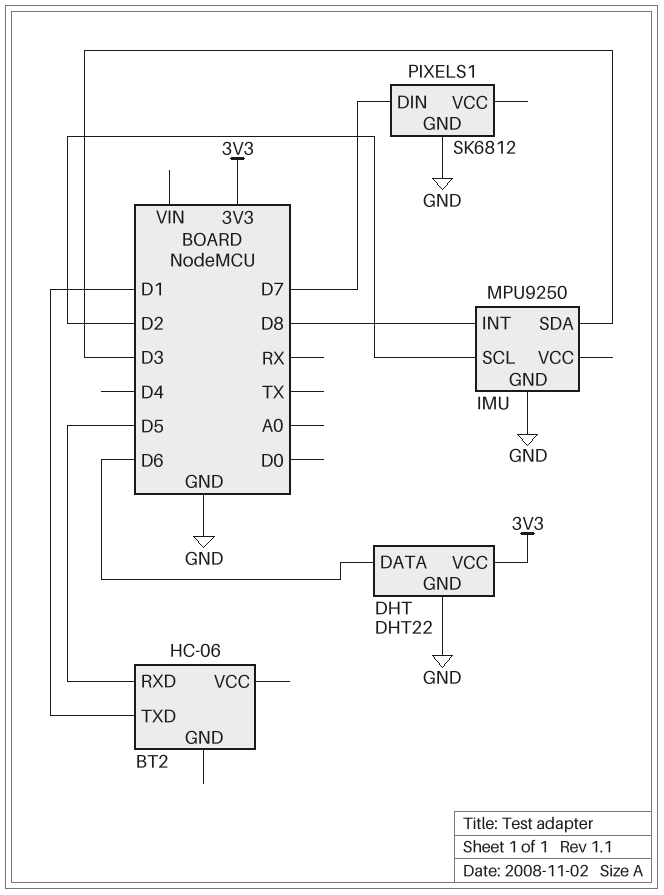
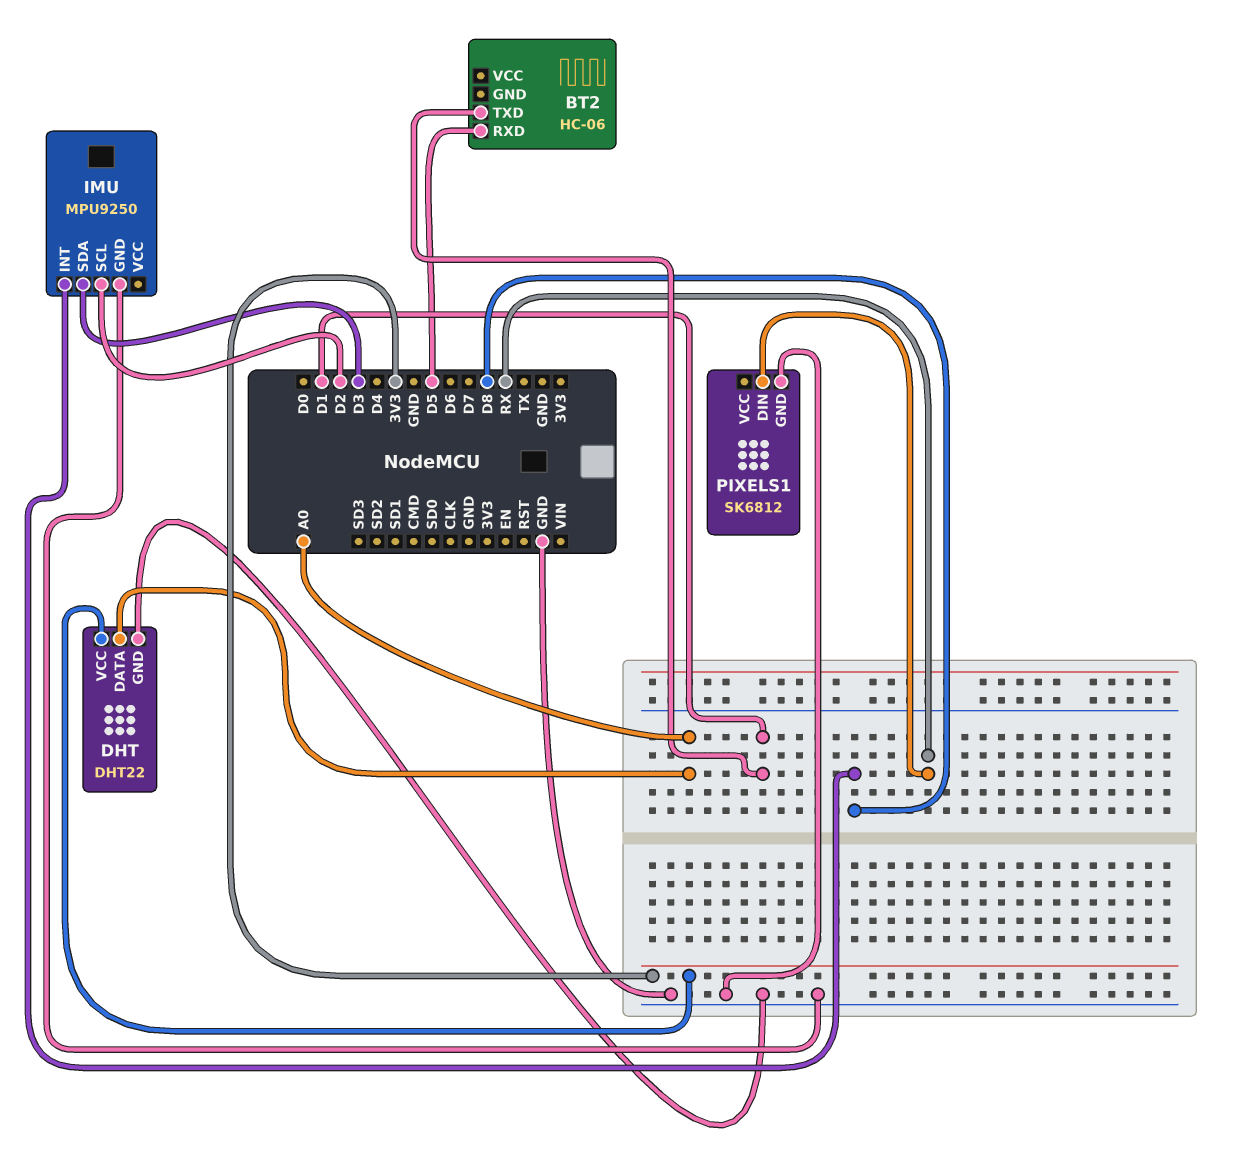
DHT pin DATA: D6 -> A0
PIXELS1 pin DIN: D7 -> RX

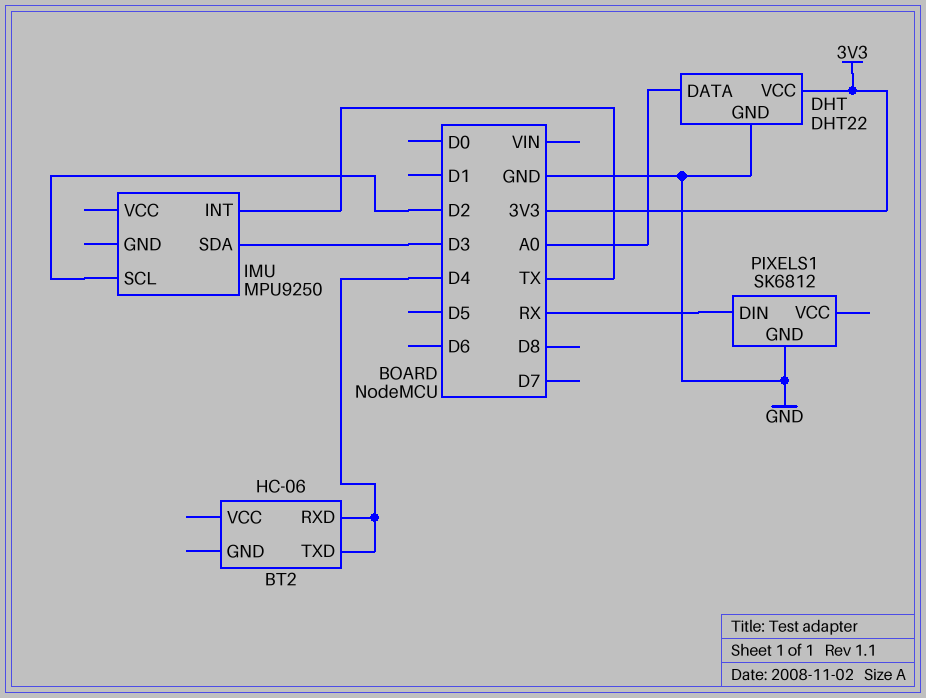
BT2 pin RXD: D5 -> D4
BT2 pin TXD: D1 -> D4
IMU pin GND: GND -> none
IMU pin INT: D8 -> TX

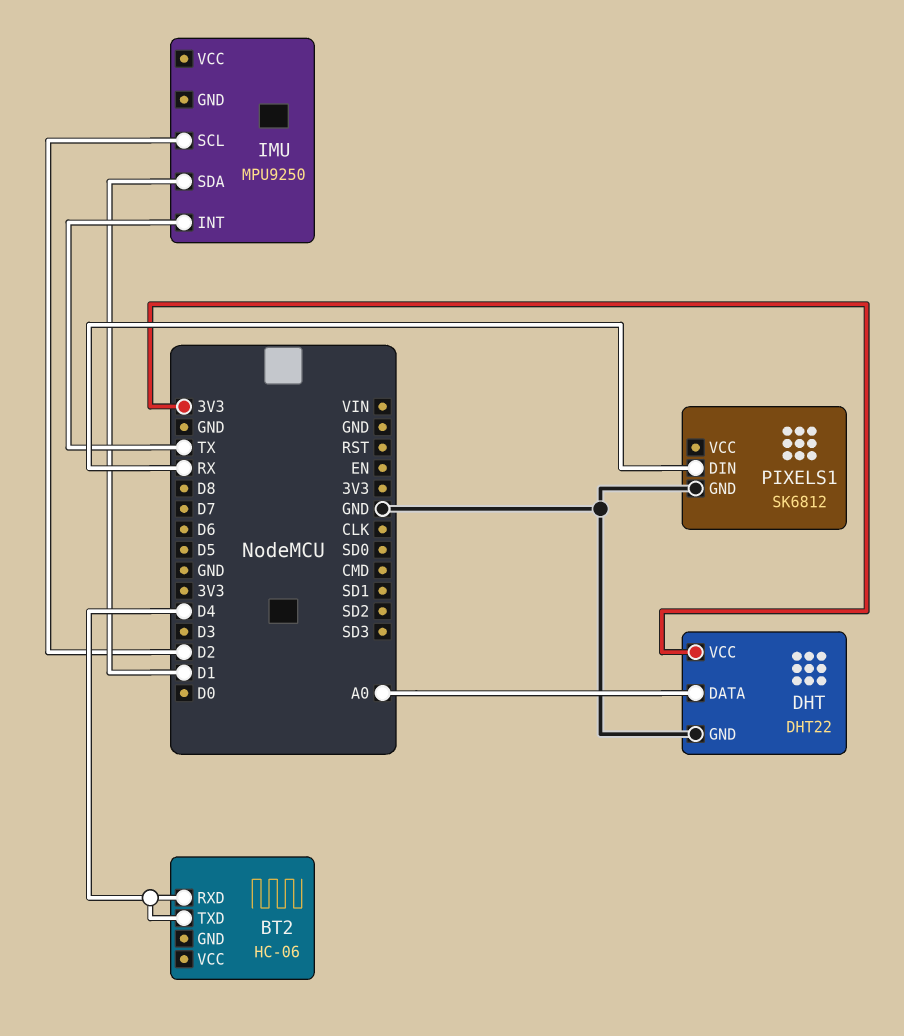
IMU pin SDA: D3 -> D1

